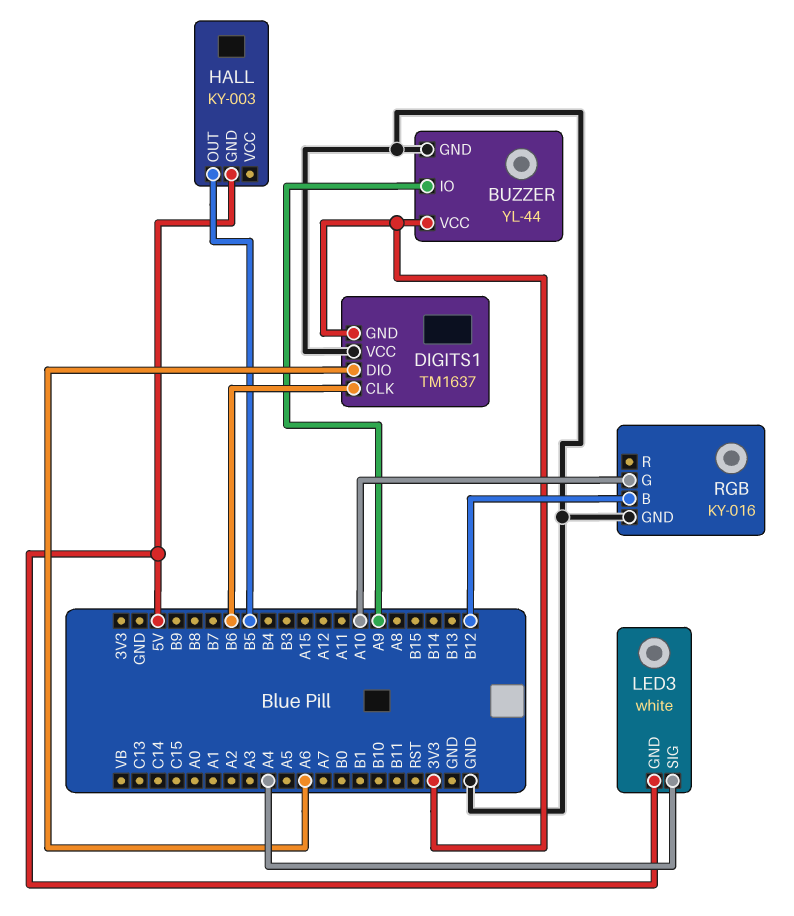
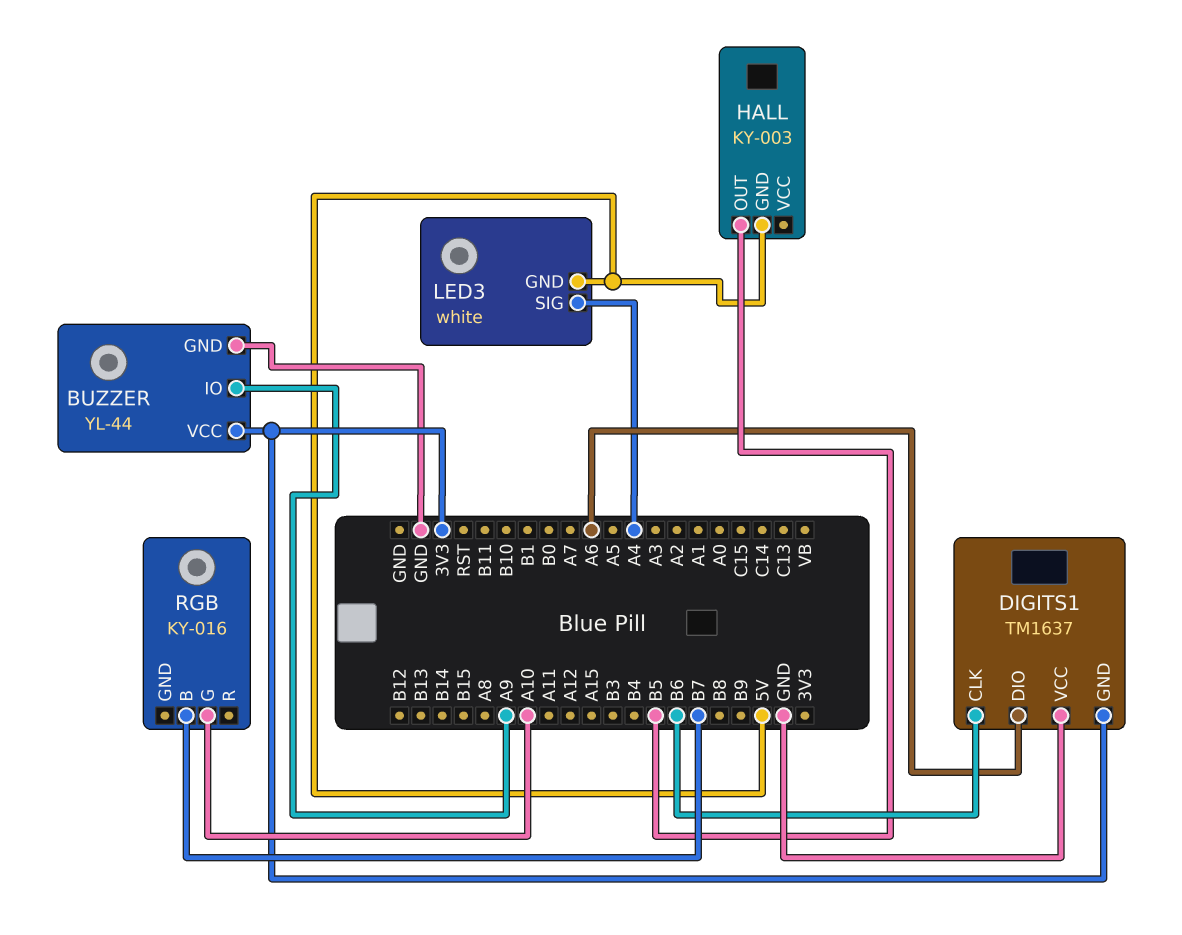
RGB pin B: B12 -> B7
RGB pin GND: GND -> none

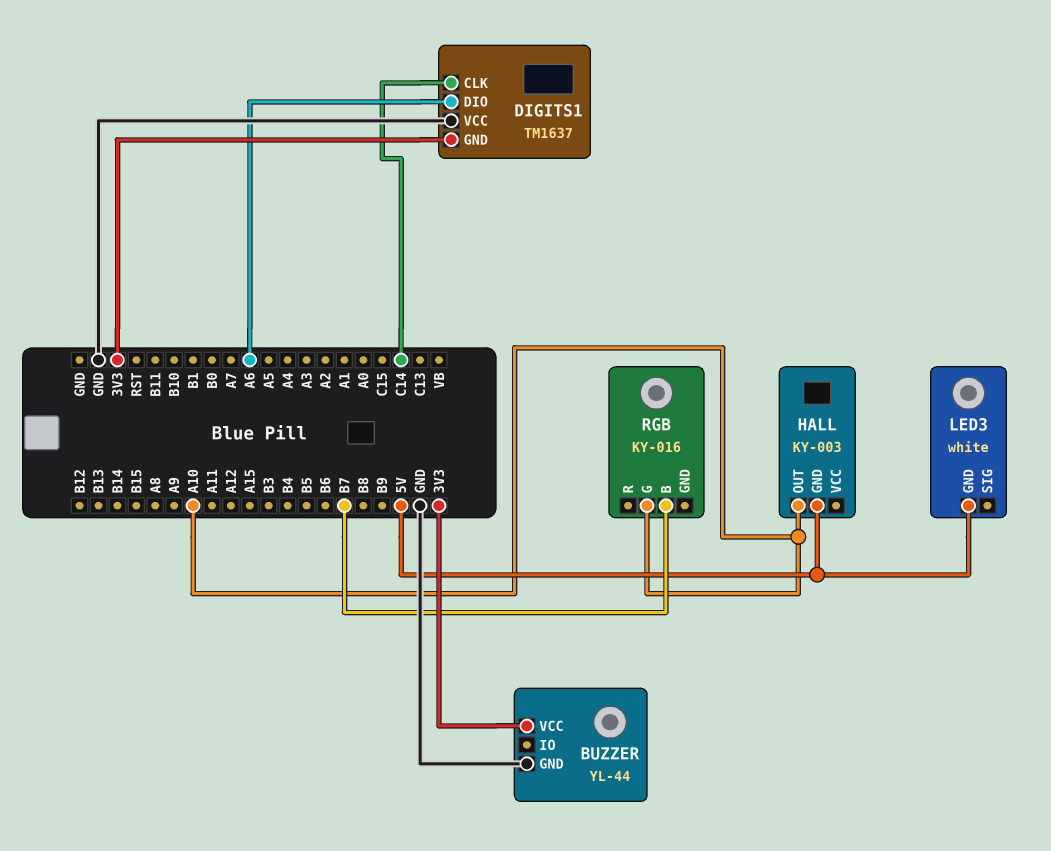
BUZZER pin IO: A9 -> none
DIGITS1 pin CLK: B6 -> C14
HALL pin OUT: B5 -> A10
LED3 pin SIG: A4 -> none

